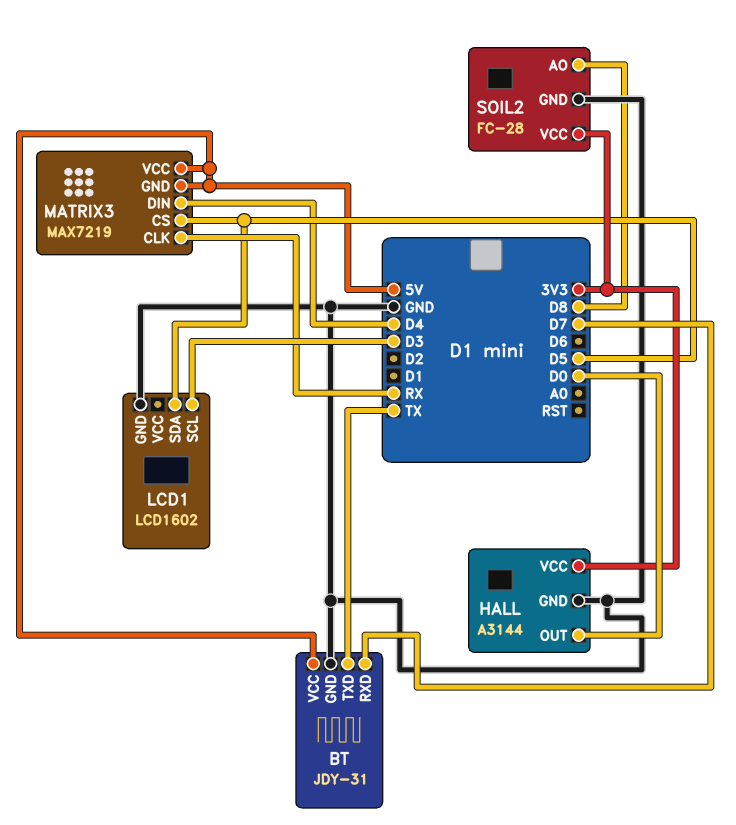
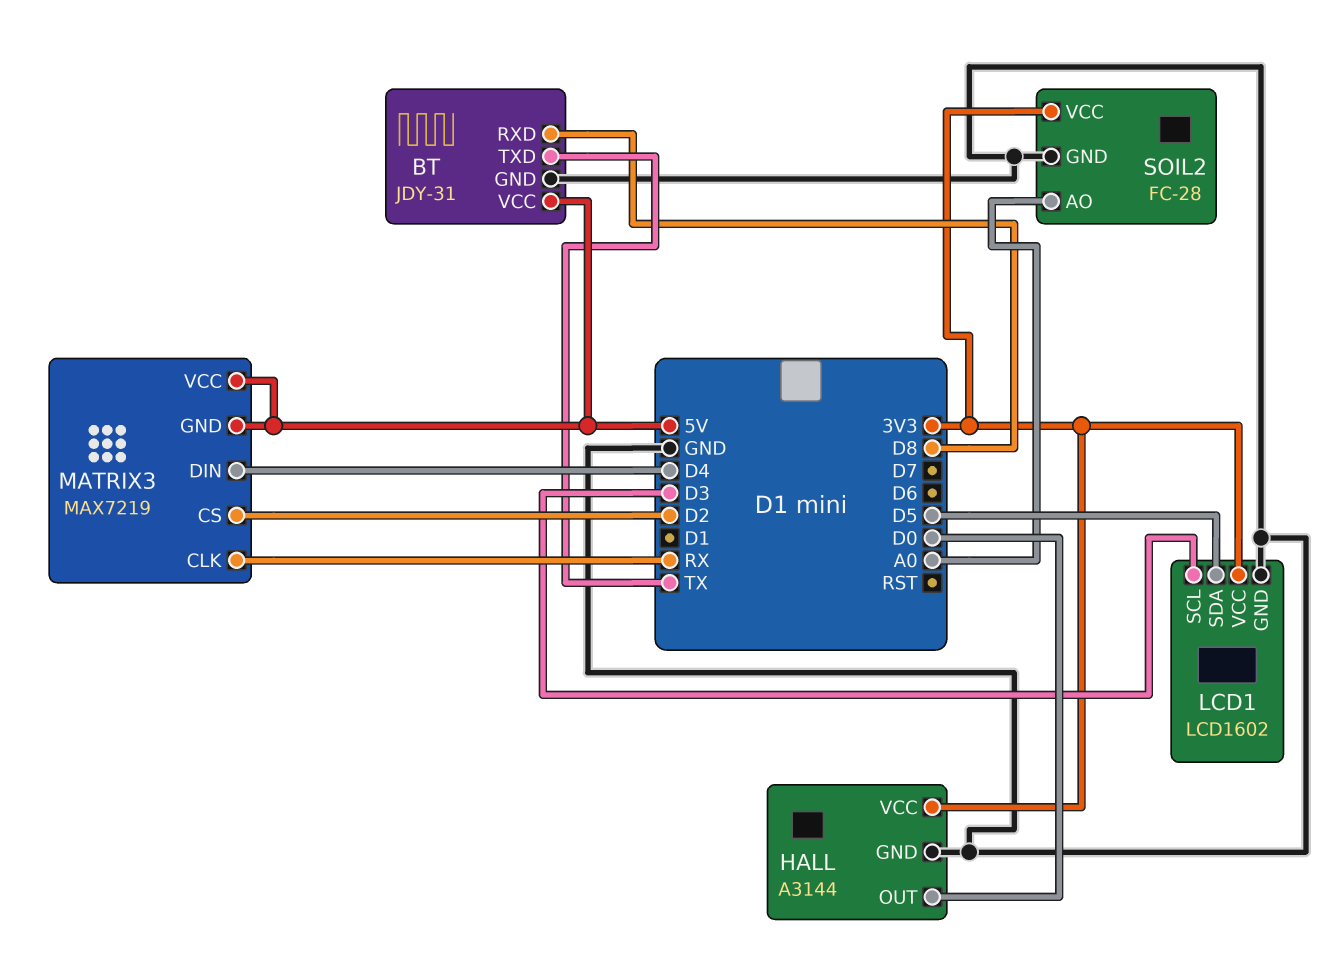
BT pin RXD: D7 -> D8
LCD1 pin VCC: none -> 3V3
MATRIX3 pin CS: D5 -> D2
SOIL2 pin AO: D8 -> A0

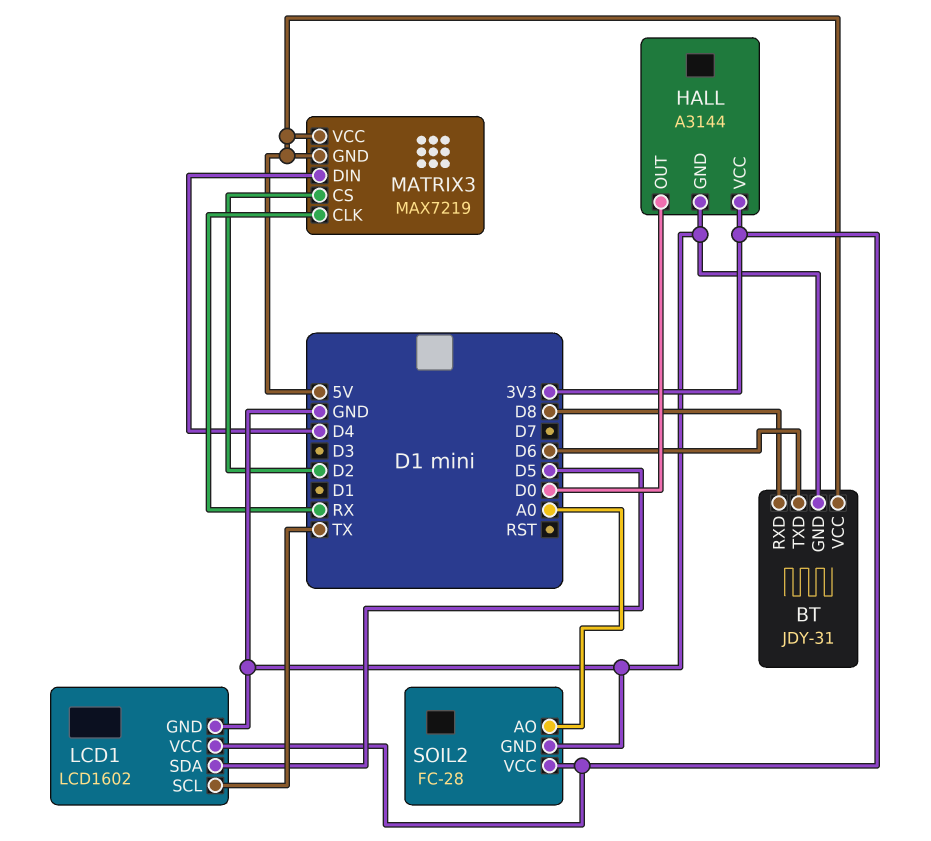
BT pin TXD: TX -> D6
LCD1 pin SCL: D3 -> TX

